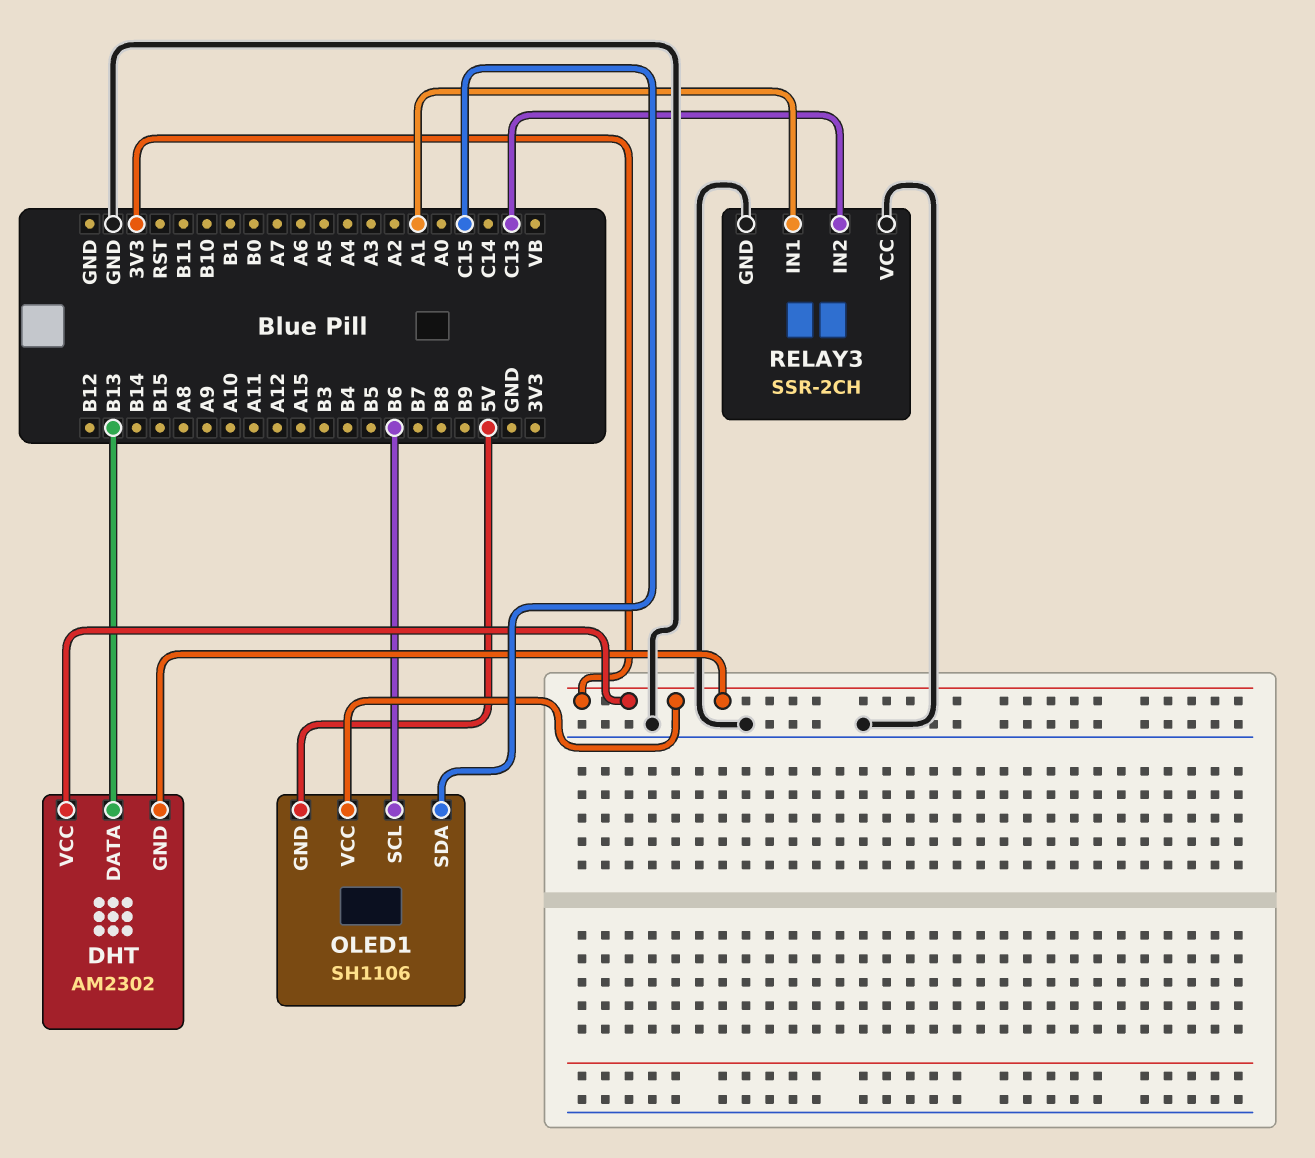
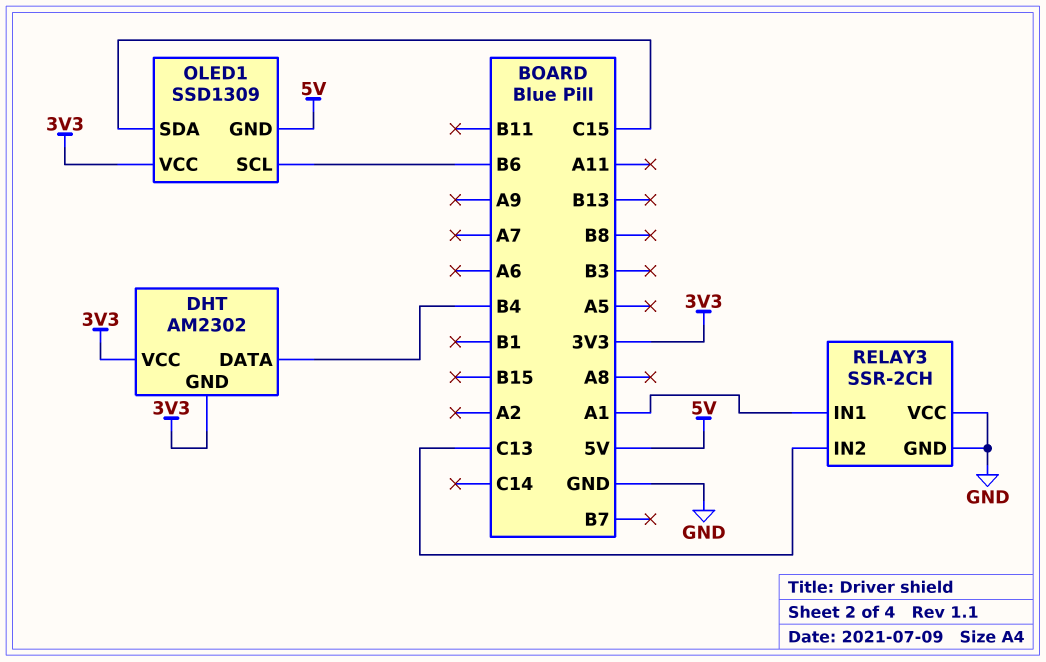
DHT pin DATA: B13 -> B4
OLED1: SH1106 -> SSD1309

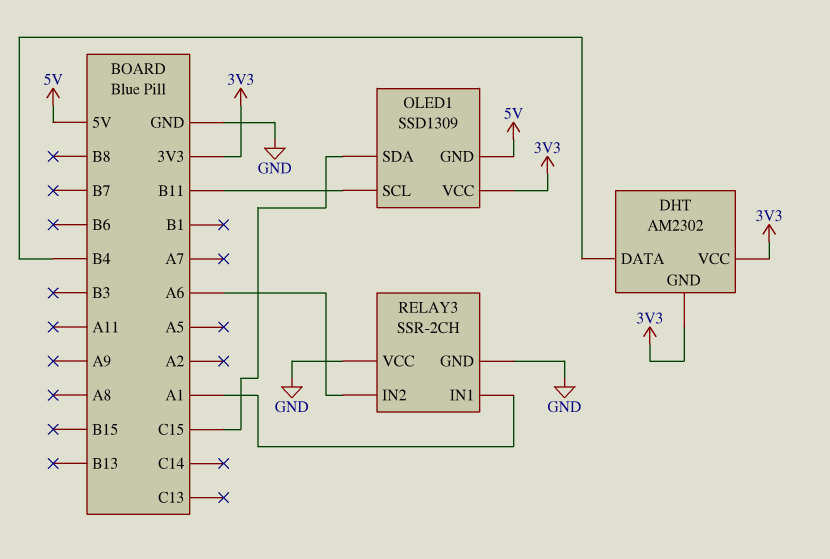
OLED1 pin SCL: B6 -> B11
RELAY3 pin IN2: C13 -> A6

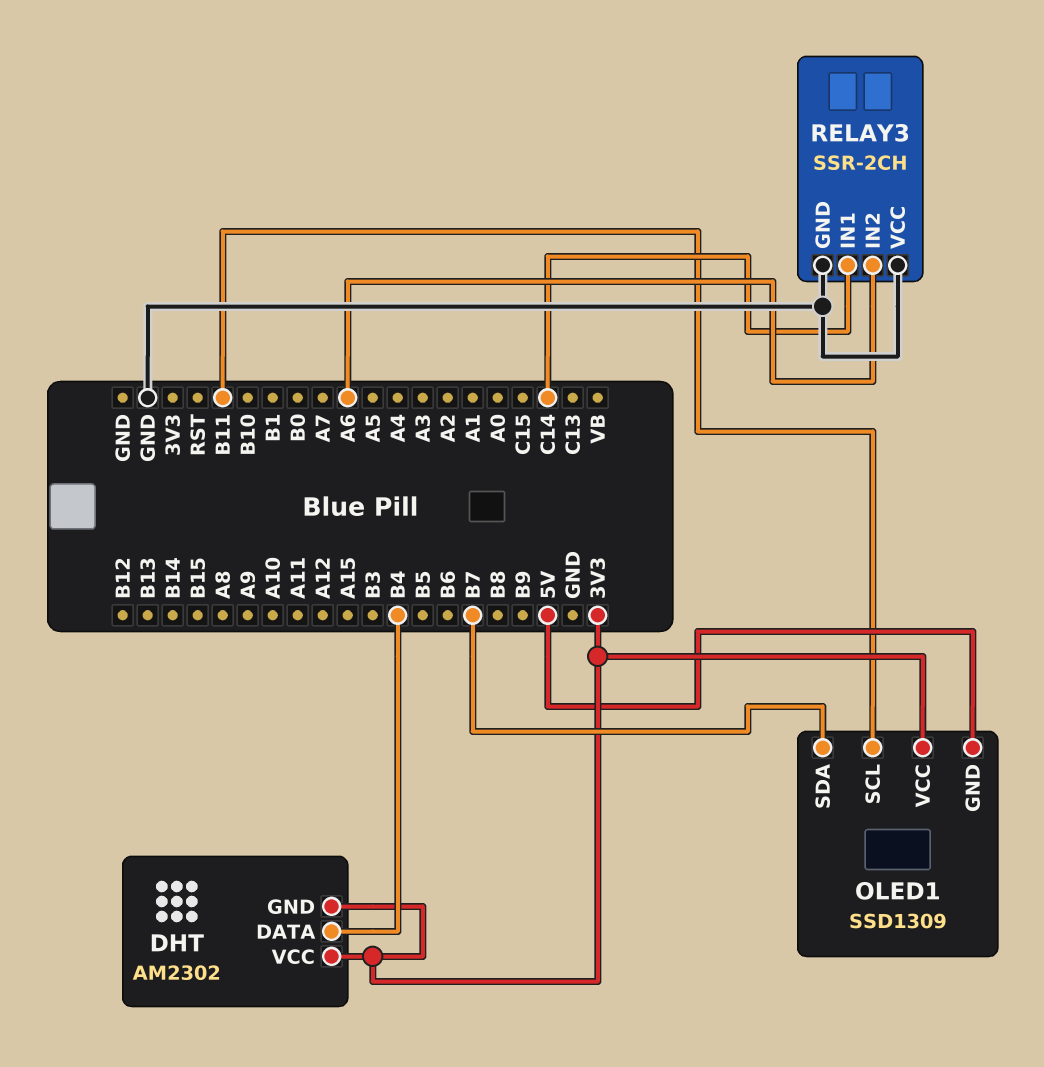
OLED1 pin SDA: C15 -> B7
RELAY3 pin IN1: A1 -> C14

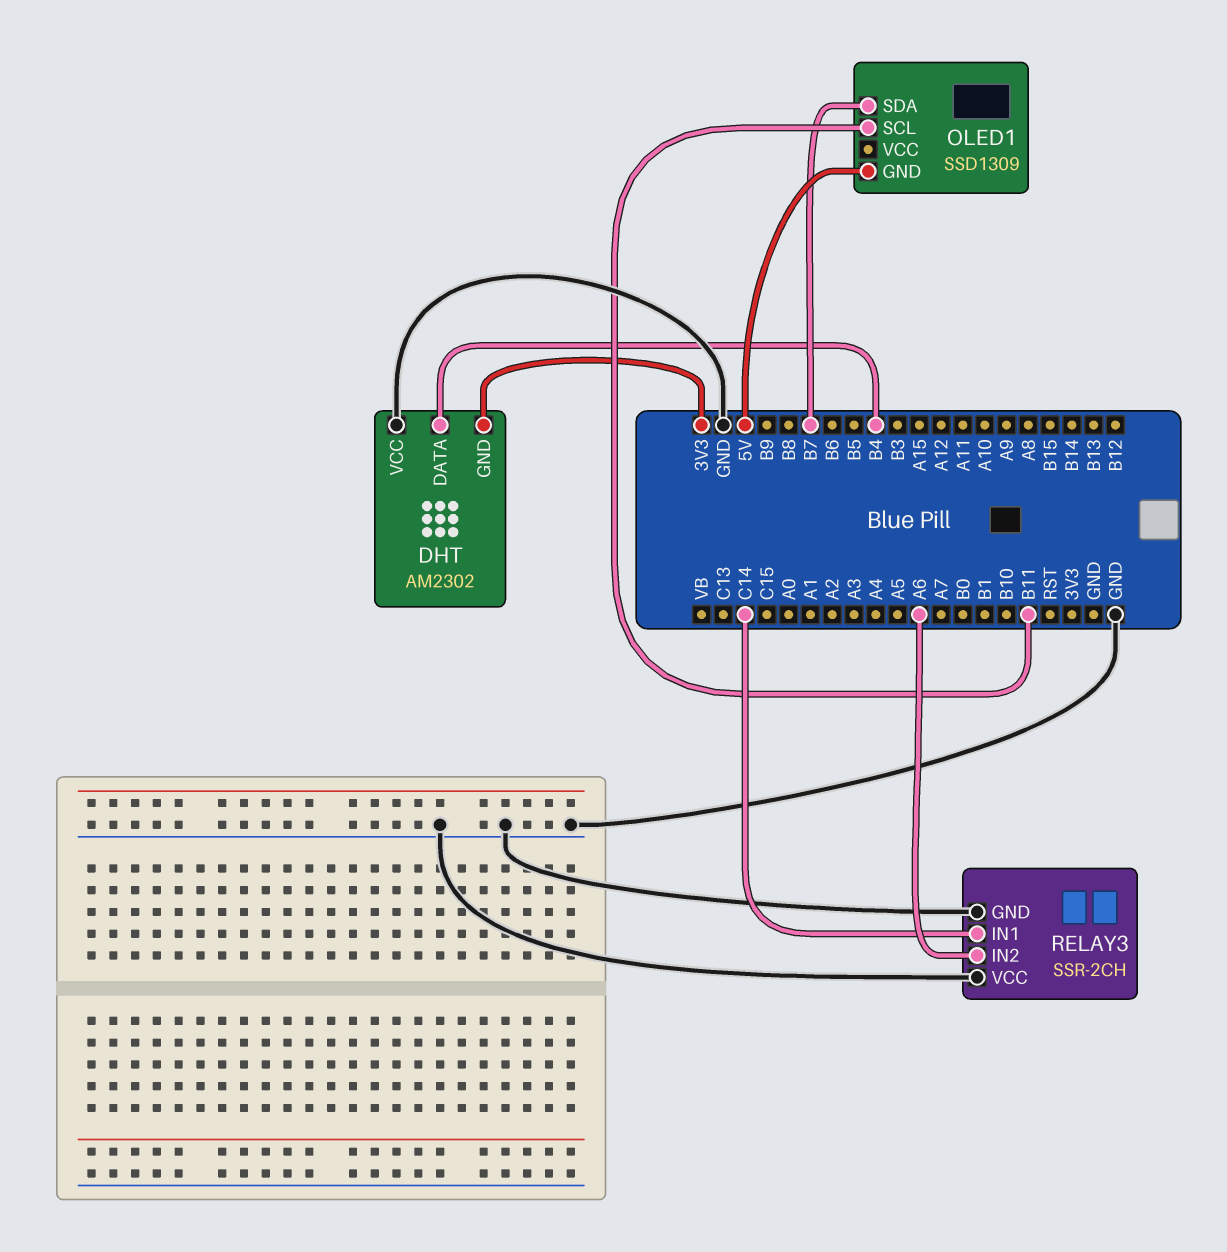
DHT pin VCC: 3V3 -> GND
OLED1 pin VCC: 3V3 -> none

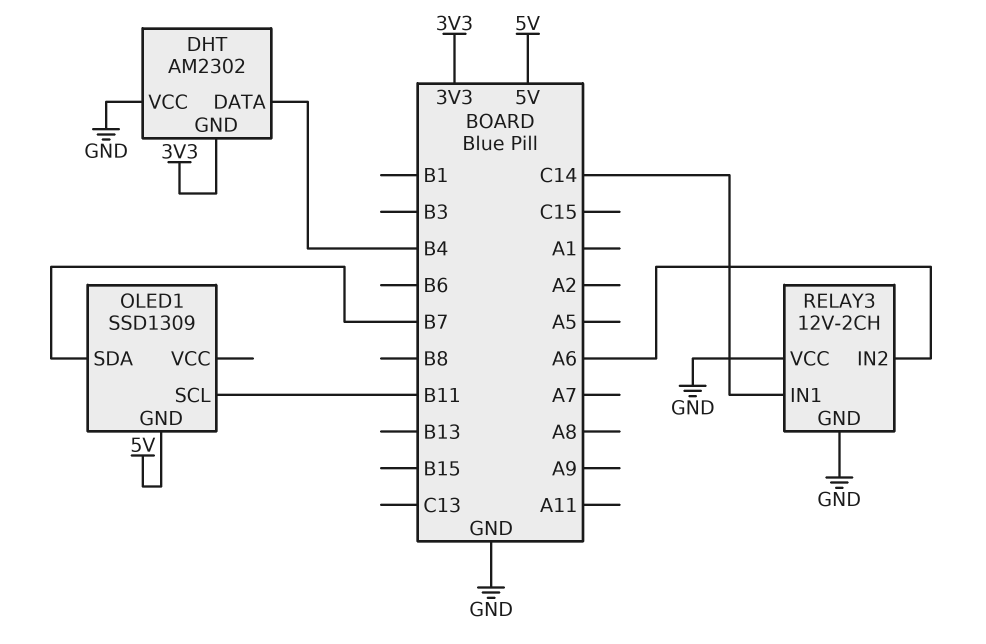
RELAY3: SSR-2CH -> 12V-2CH

